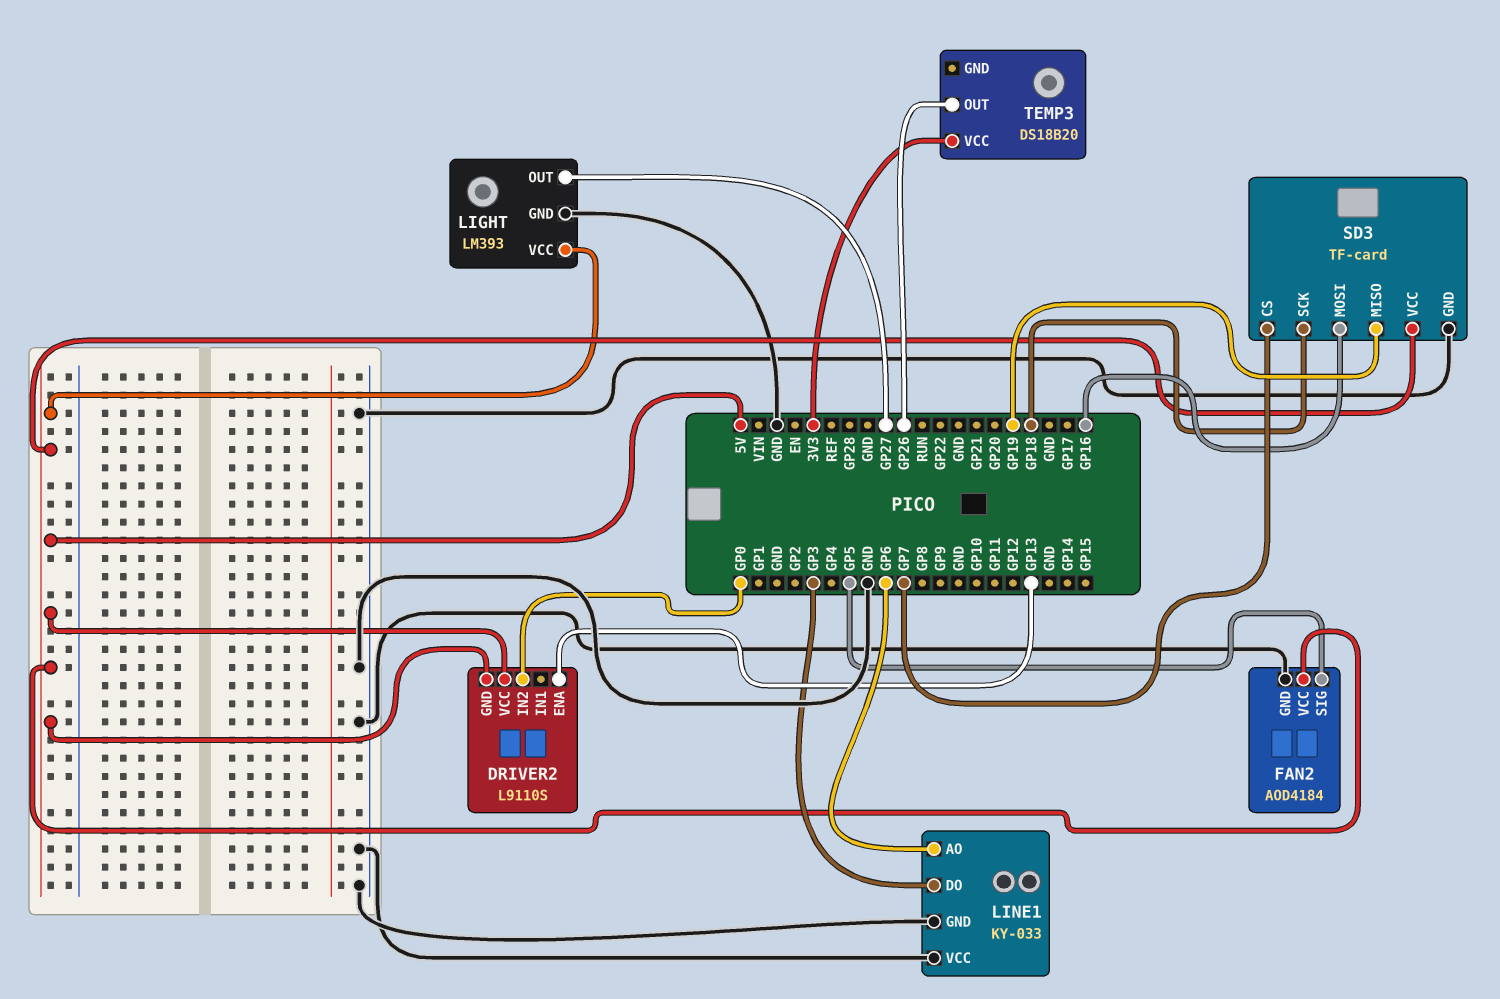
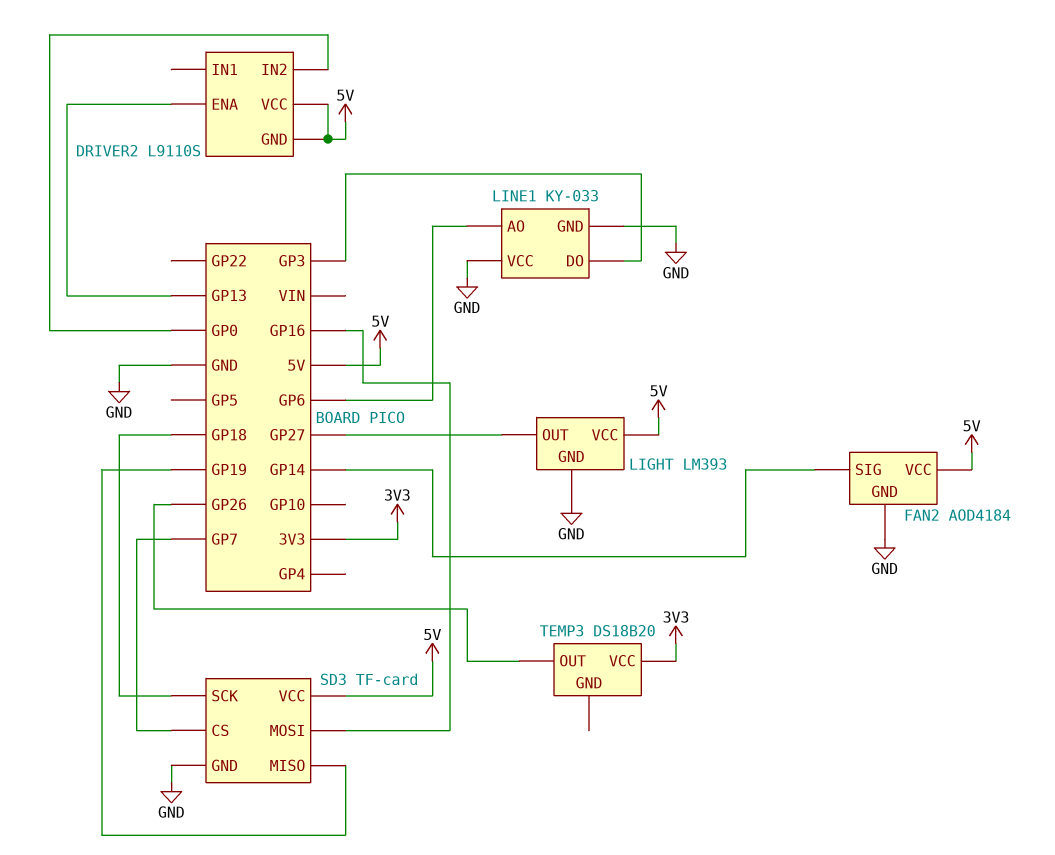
FAN2 pin SIG: GP5 -> GP14

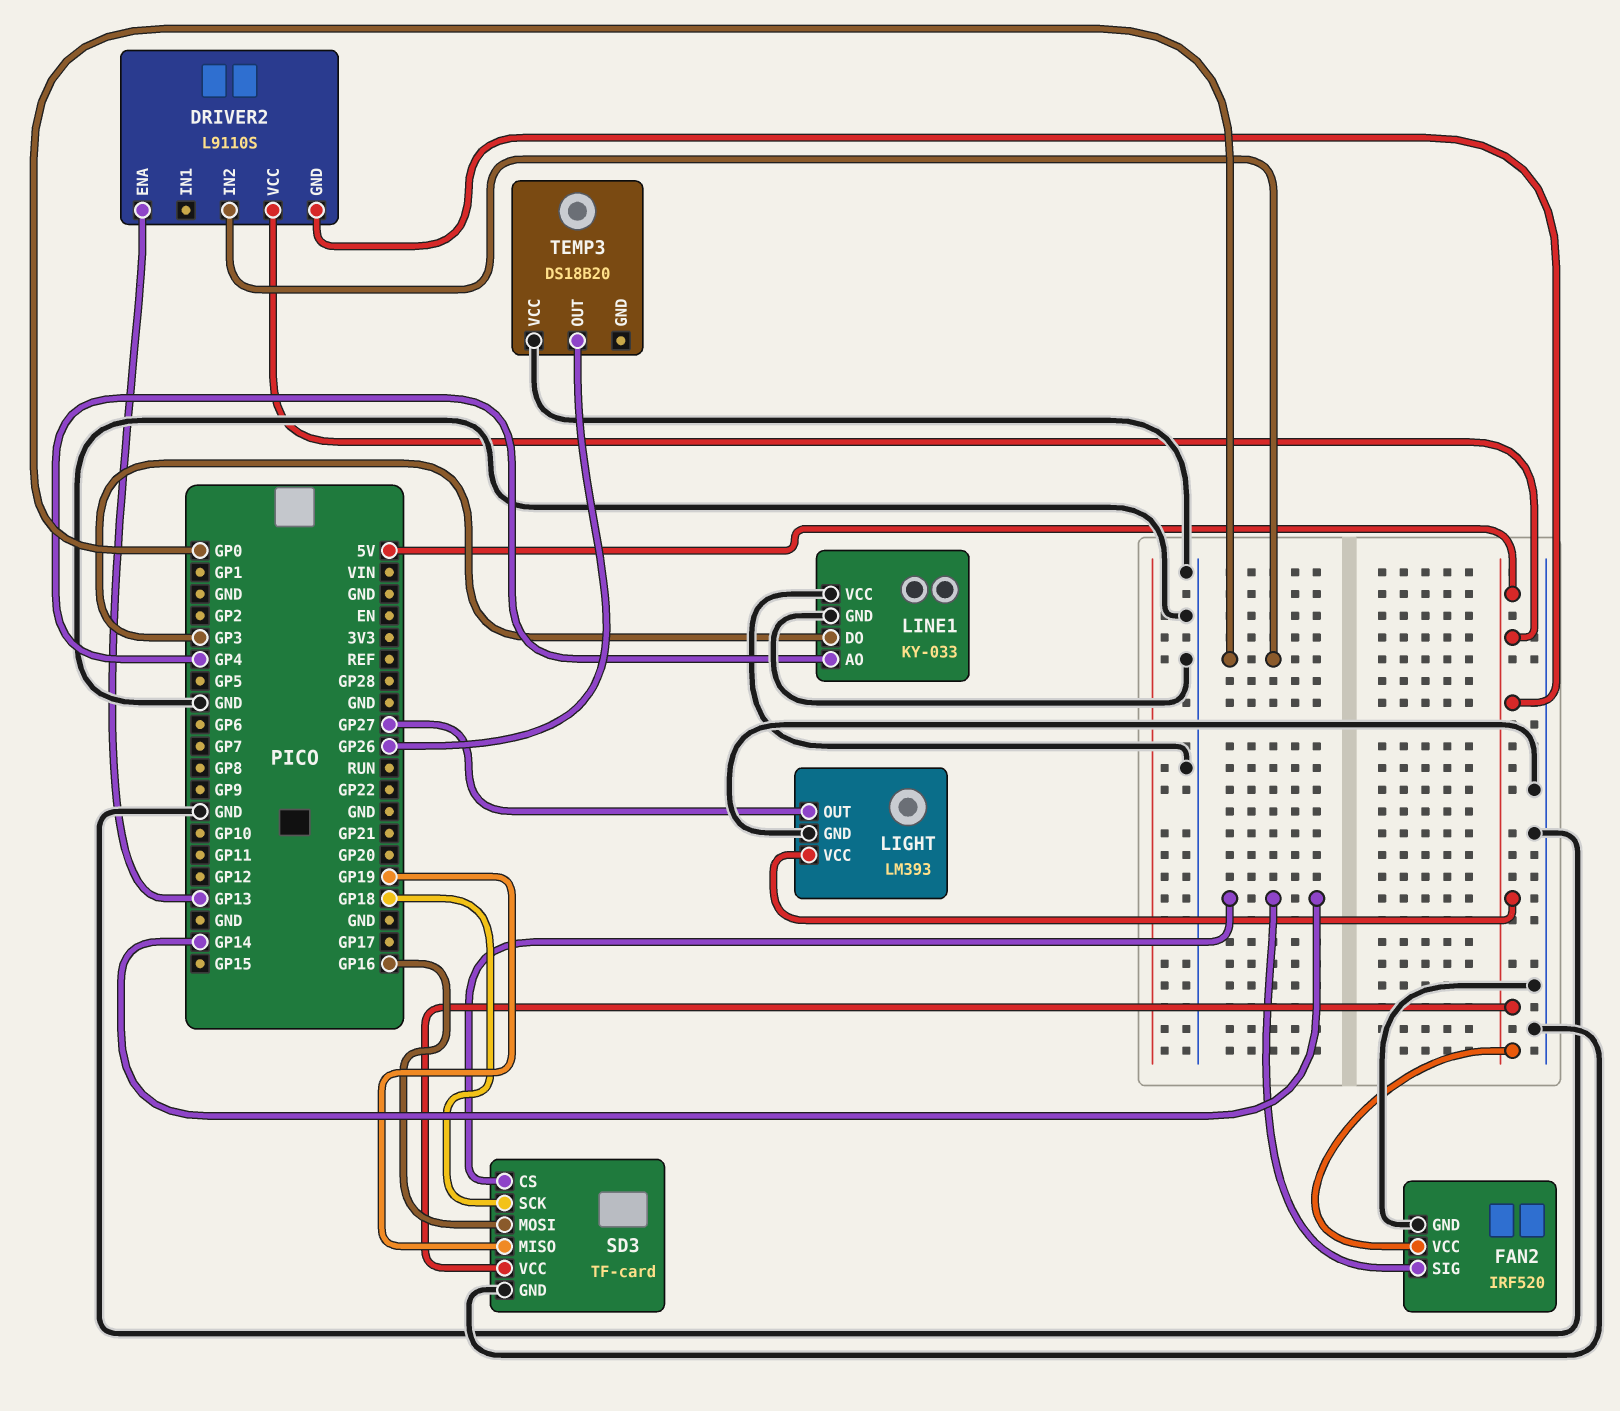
FAN2: AOD4184 -> IRF520
LINE1 pin AO: GP6 -> GP4
SD3 pin CS: GP7 -> GP14
TEMP3 pin VCC: 3V3 -> GND

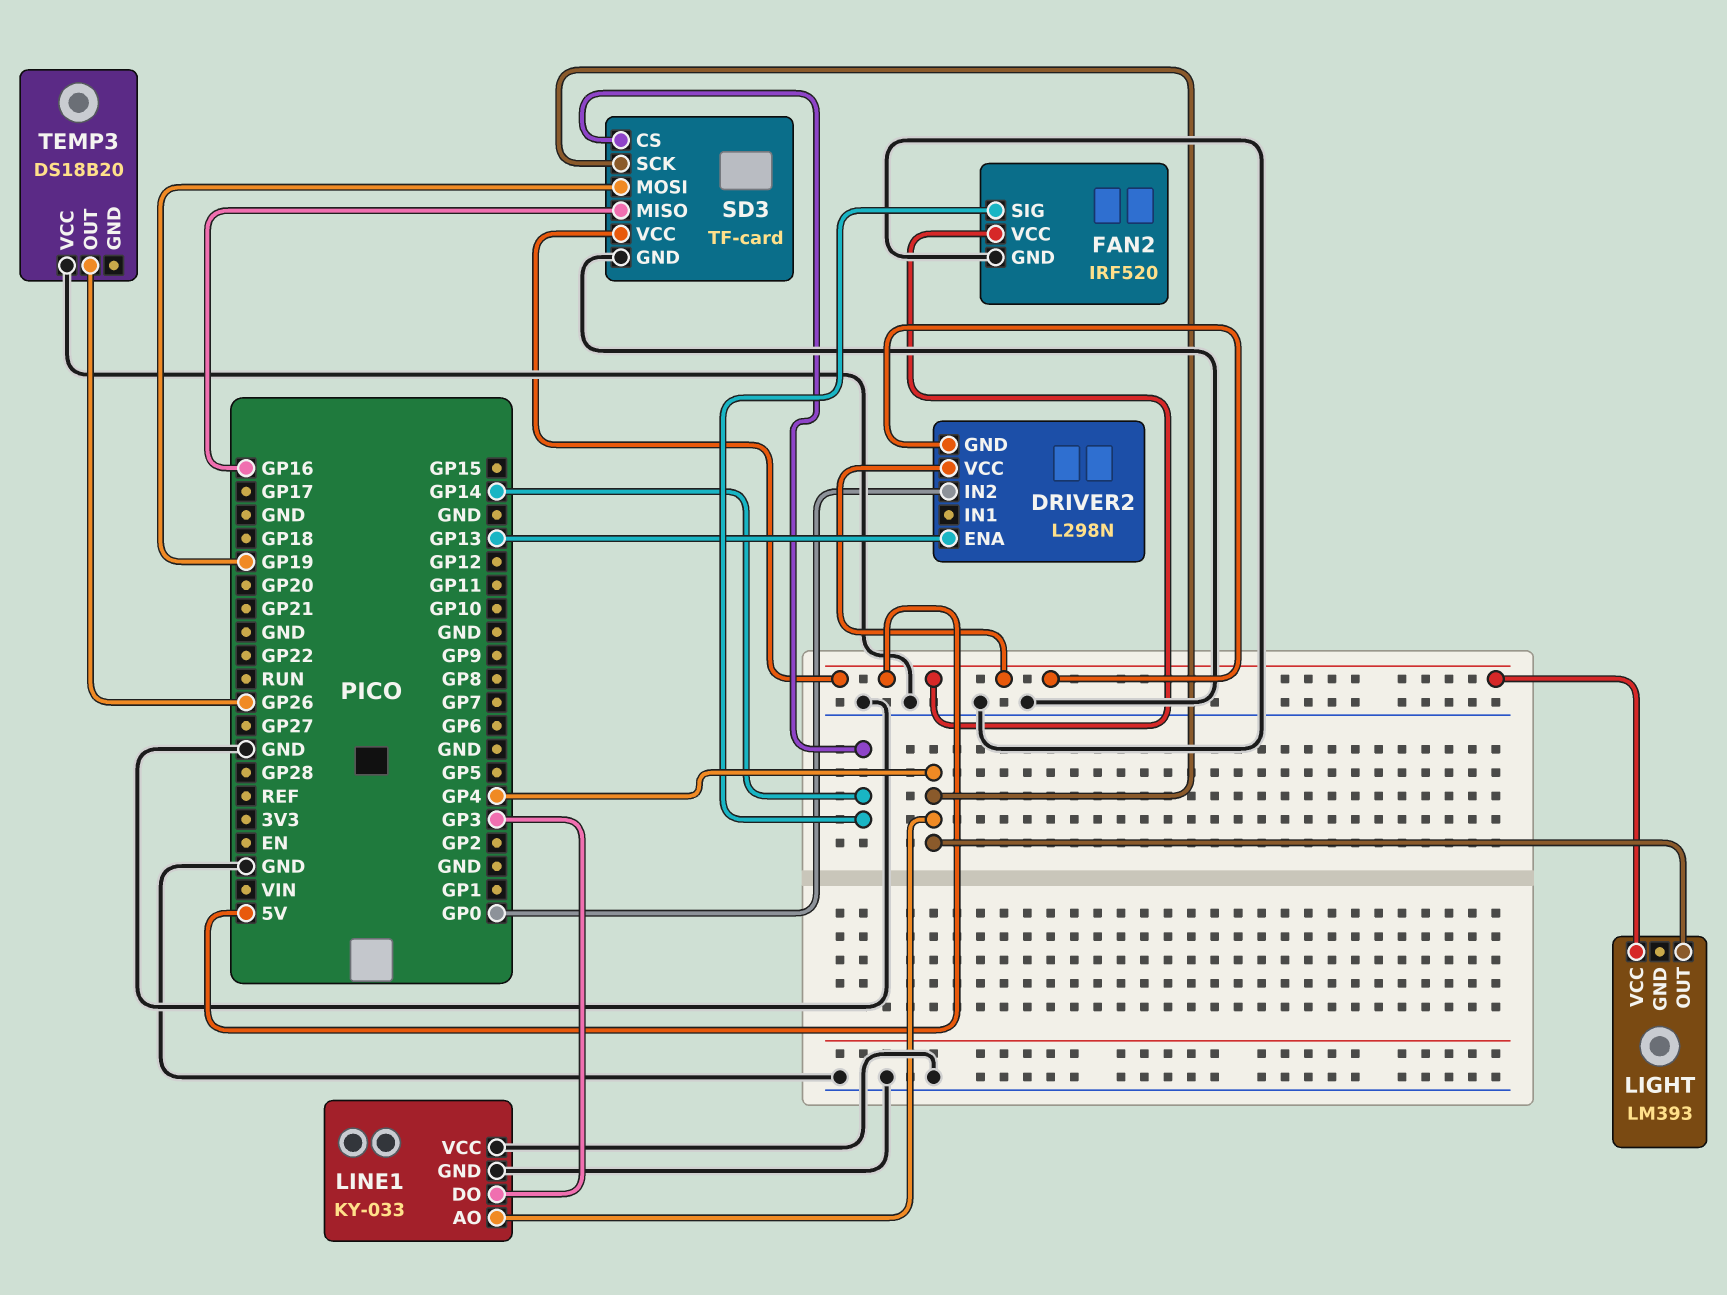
DRIVER2: L9110S -> L298N
LIGHT pin GND: GND -> none
LIGHT pin OUT: GP27 -> GP4
SD3 pin MISO: GP19 -> GP16
SD3 pin MOSI: GP16 -> GP19
SD3 pin SCK: GP18 -> GP4

